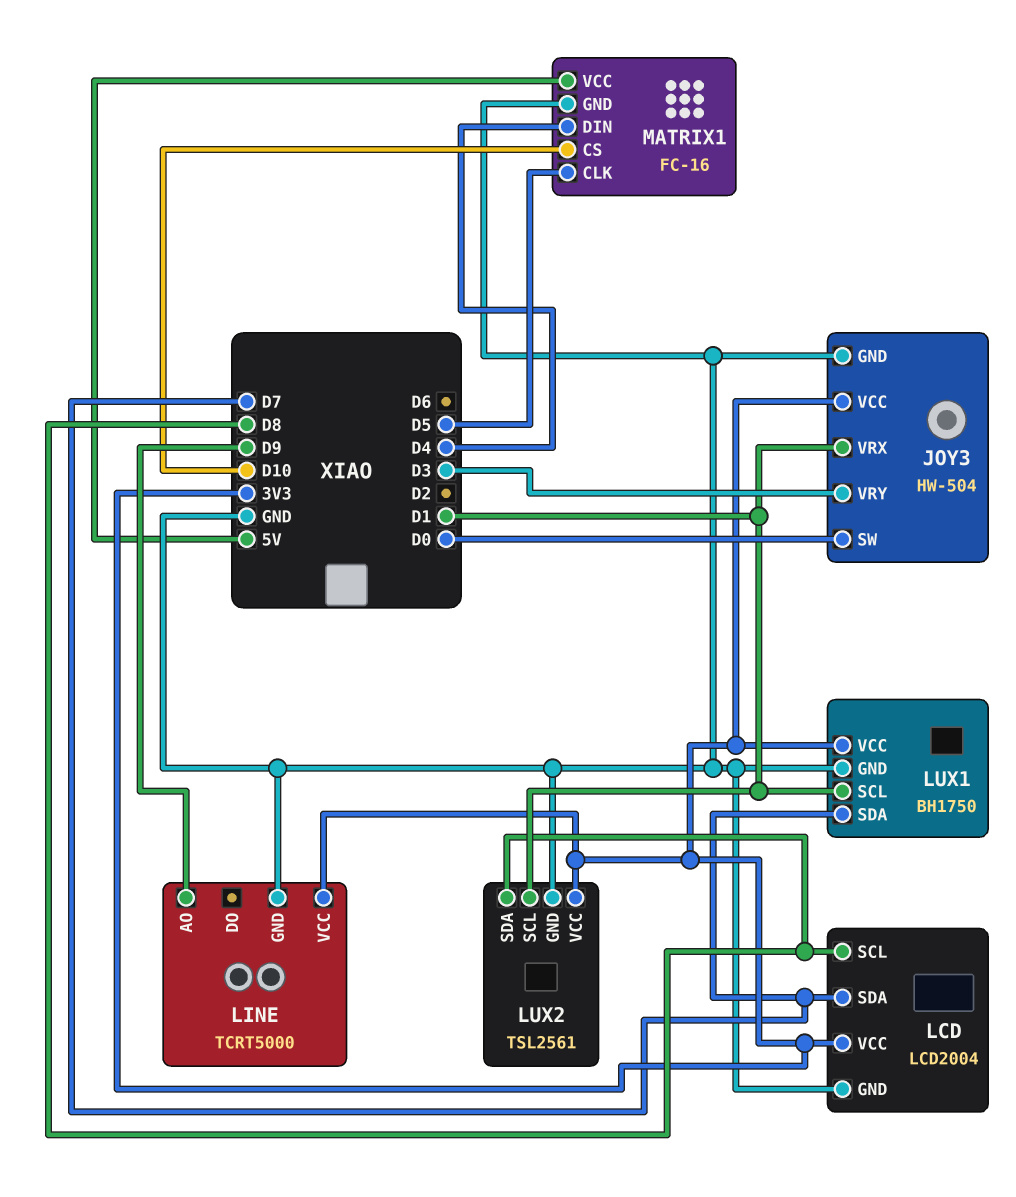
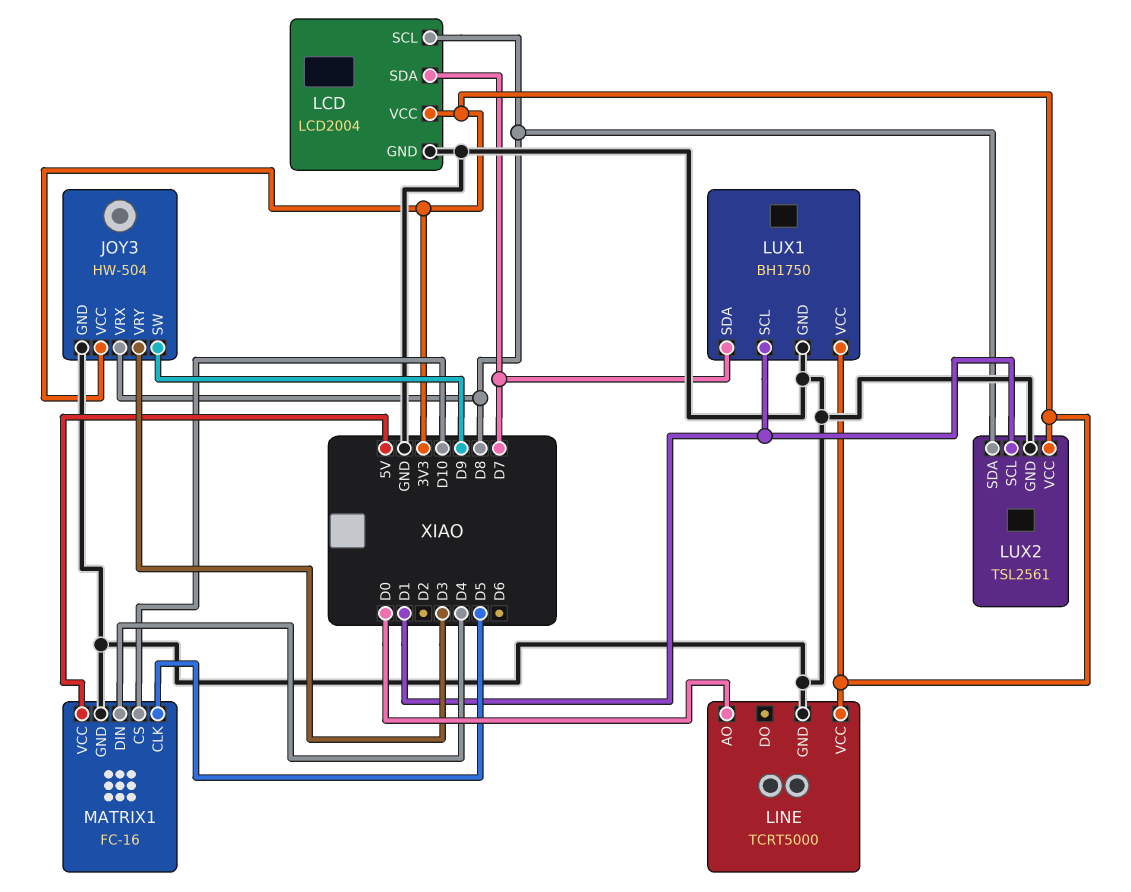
JOY3 pin SW: D0 -> D9
JOY3 pin VRX: D1 -> D8
LINE pin AO: D9 -> D0

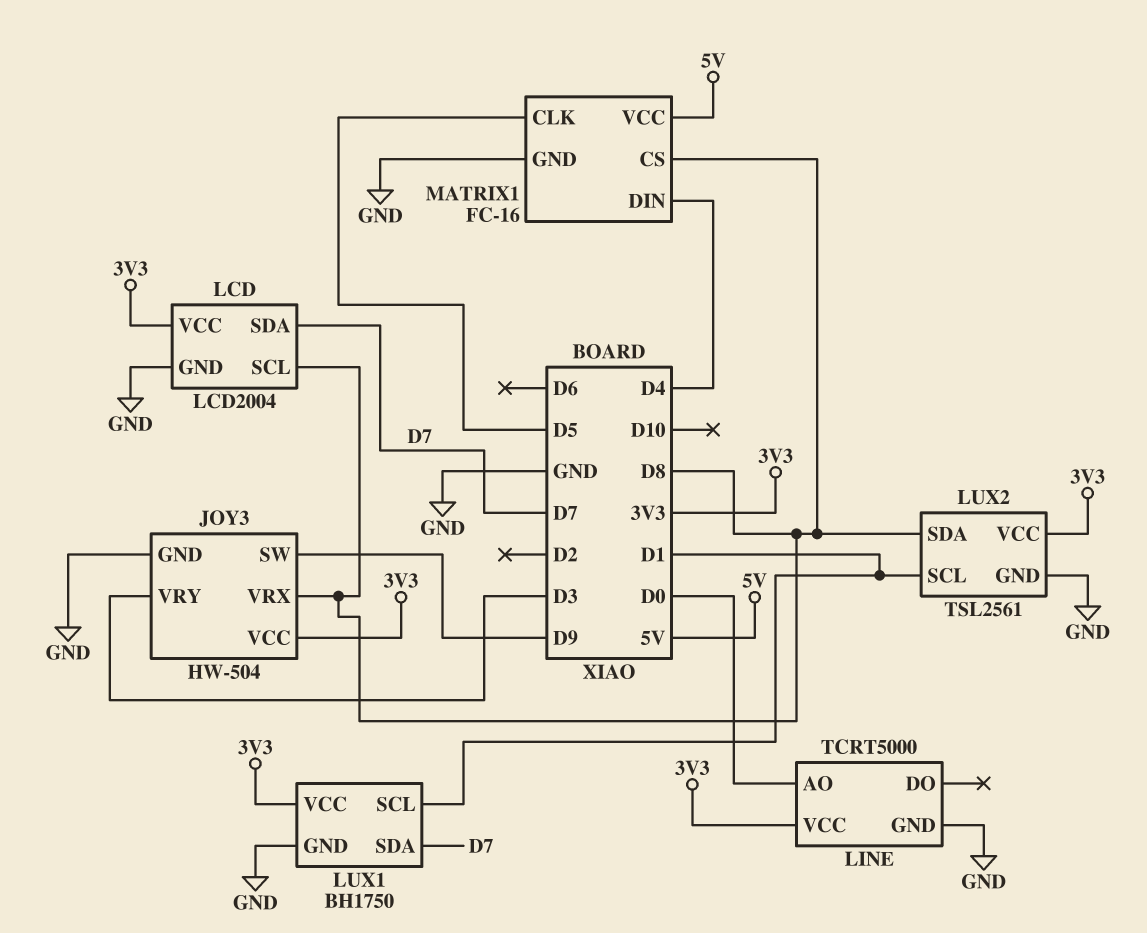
MATRIX1 pin CS: D10 -> D8

